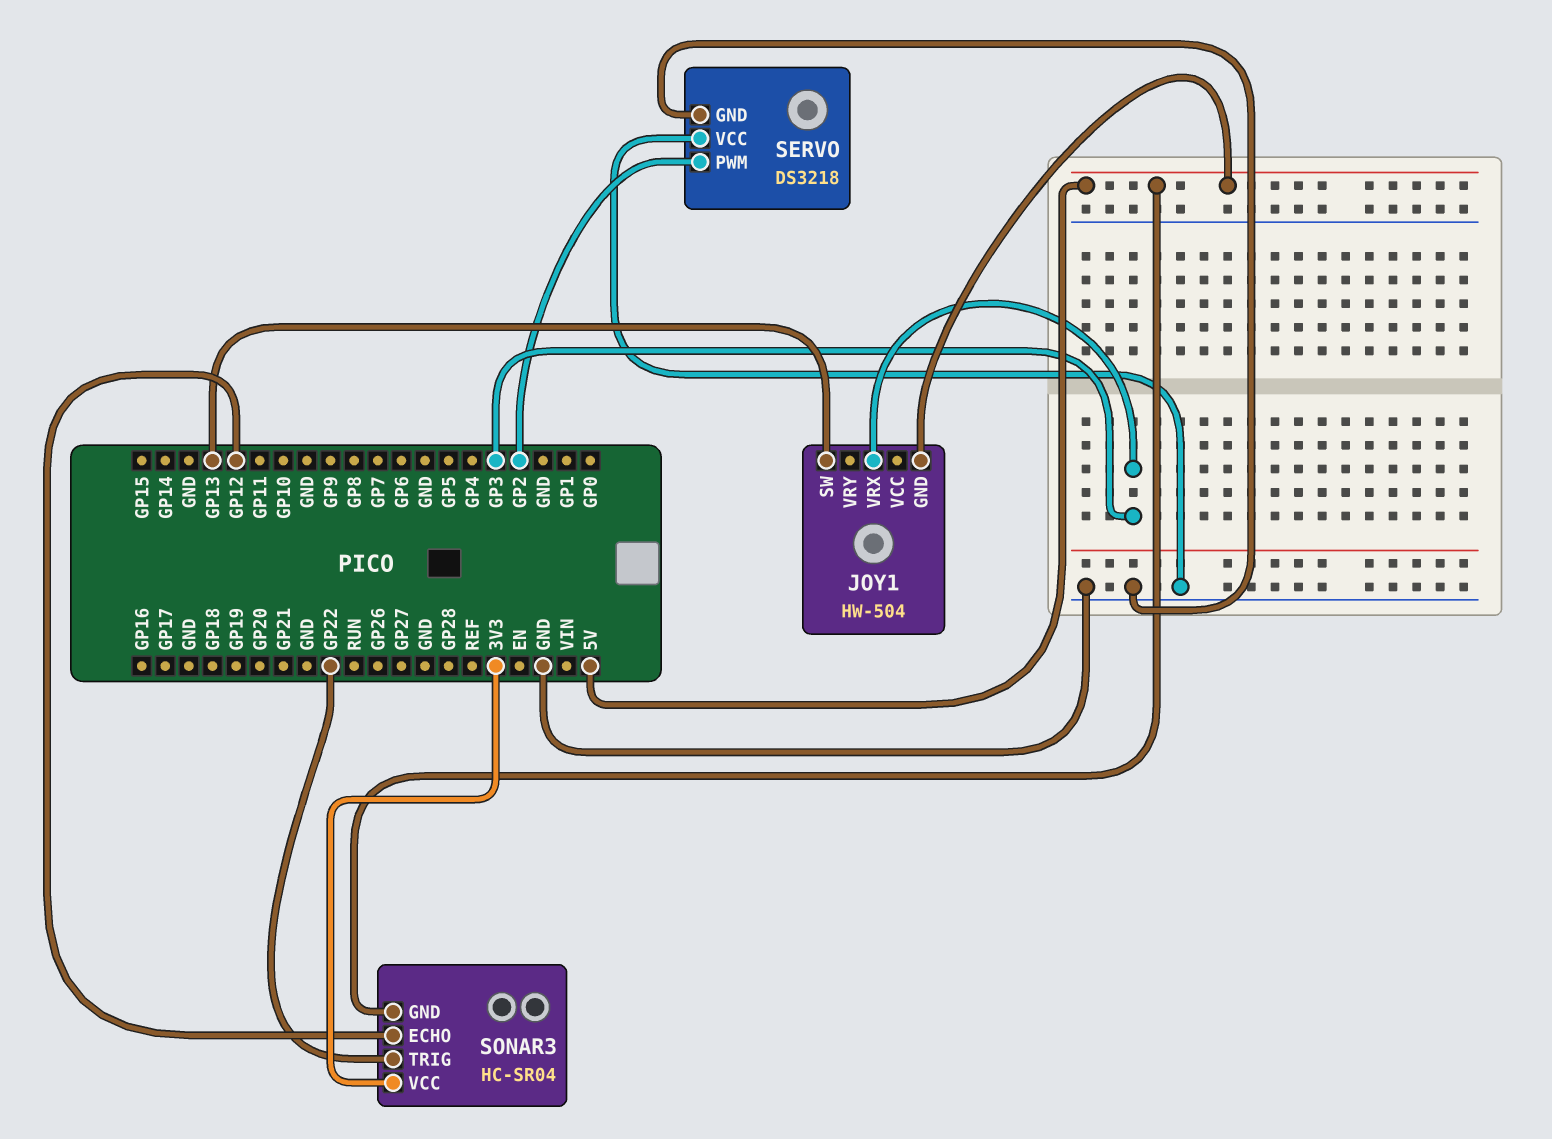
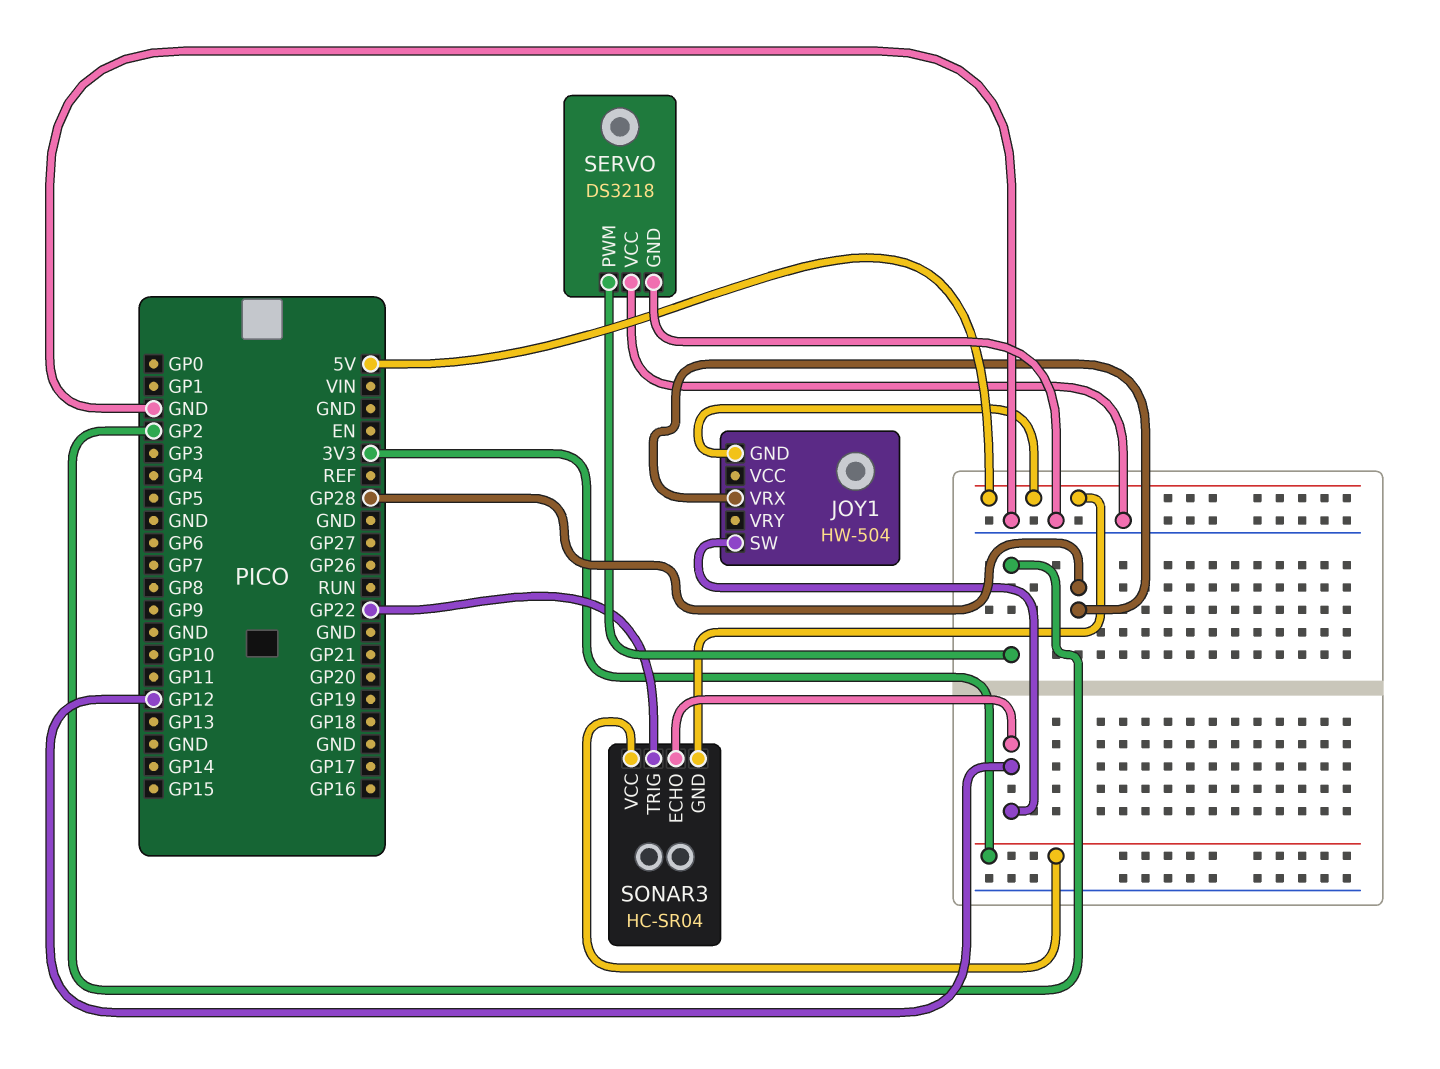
JOY1 pin SW: GP13 -> GP12
JOY1 pin VRX: GP3 -> GP28

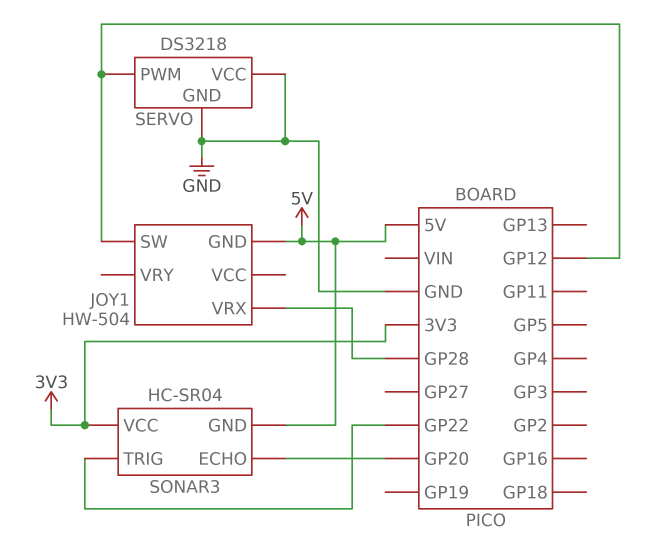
SERVO pin PWM: GP2 -> GP12
SONAR3 pin ECHO: GP12 -> GP20

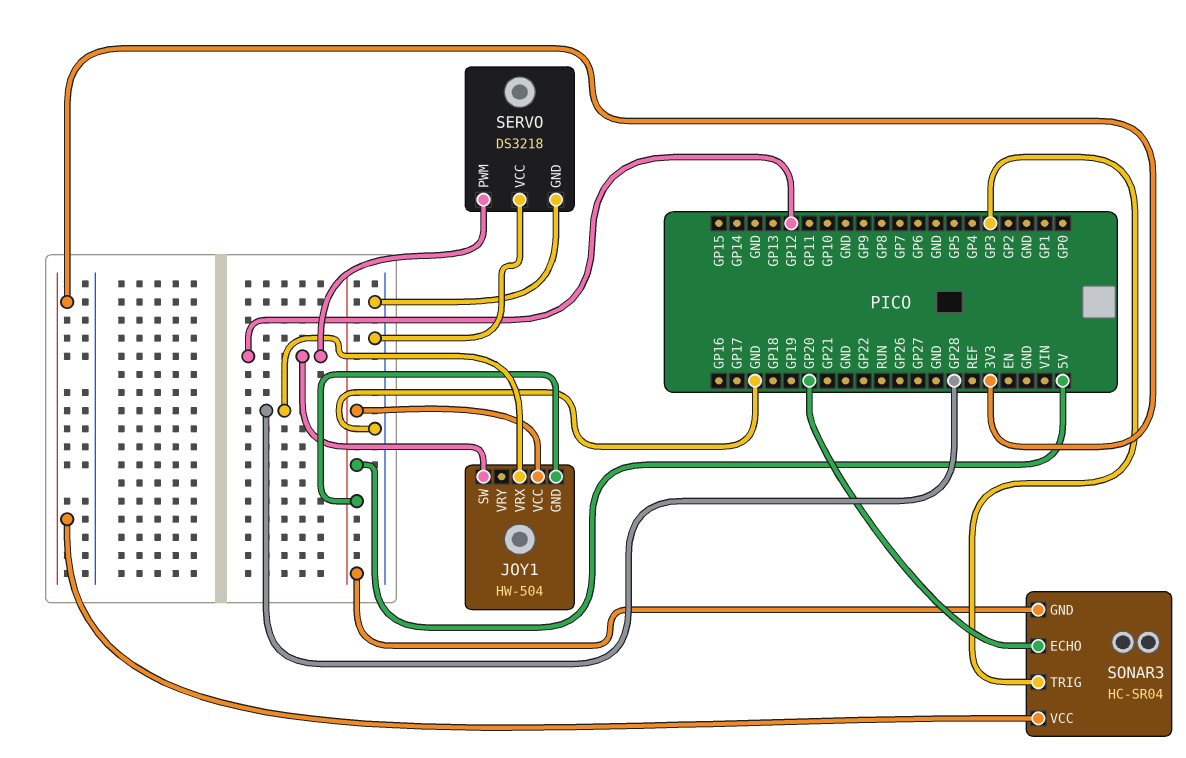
JOY1 pin VCC: none -> 5V
SONAR3 pin TRIG: GP22 -> GP3

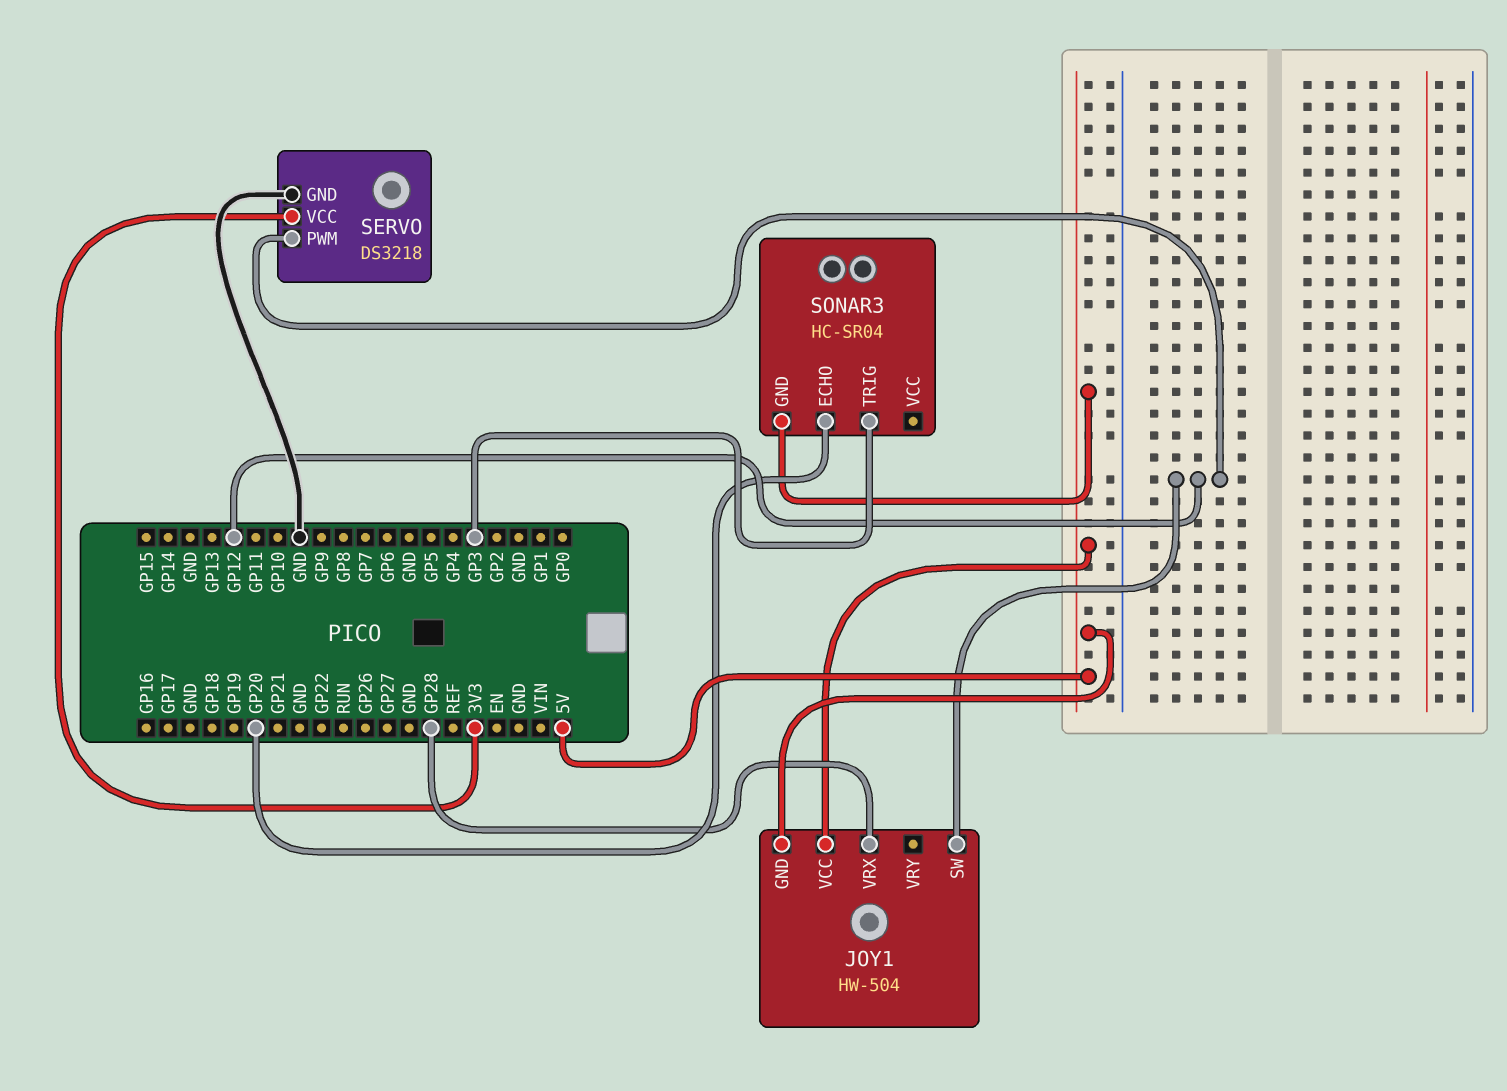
SERVO pin VCC: GND -> 3V3
SONAR3 pin VCC: 3V3 -> none

